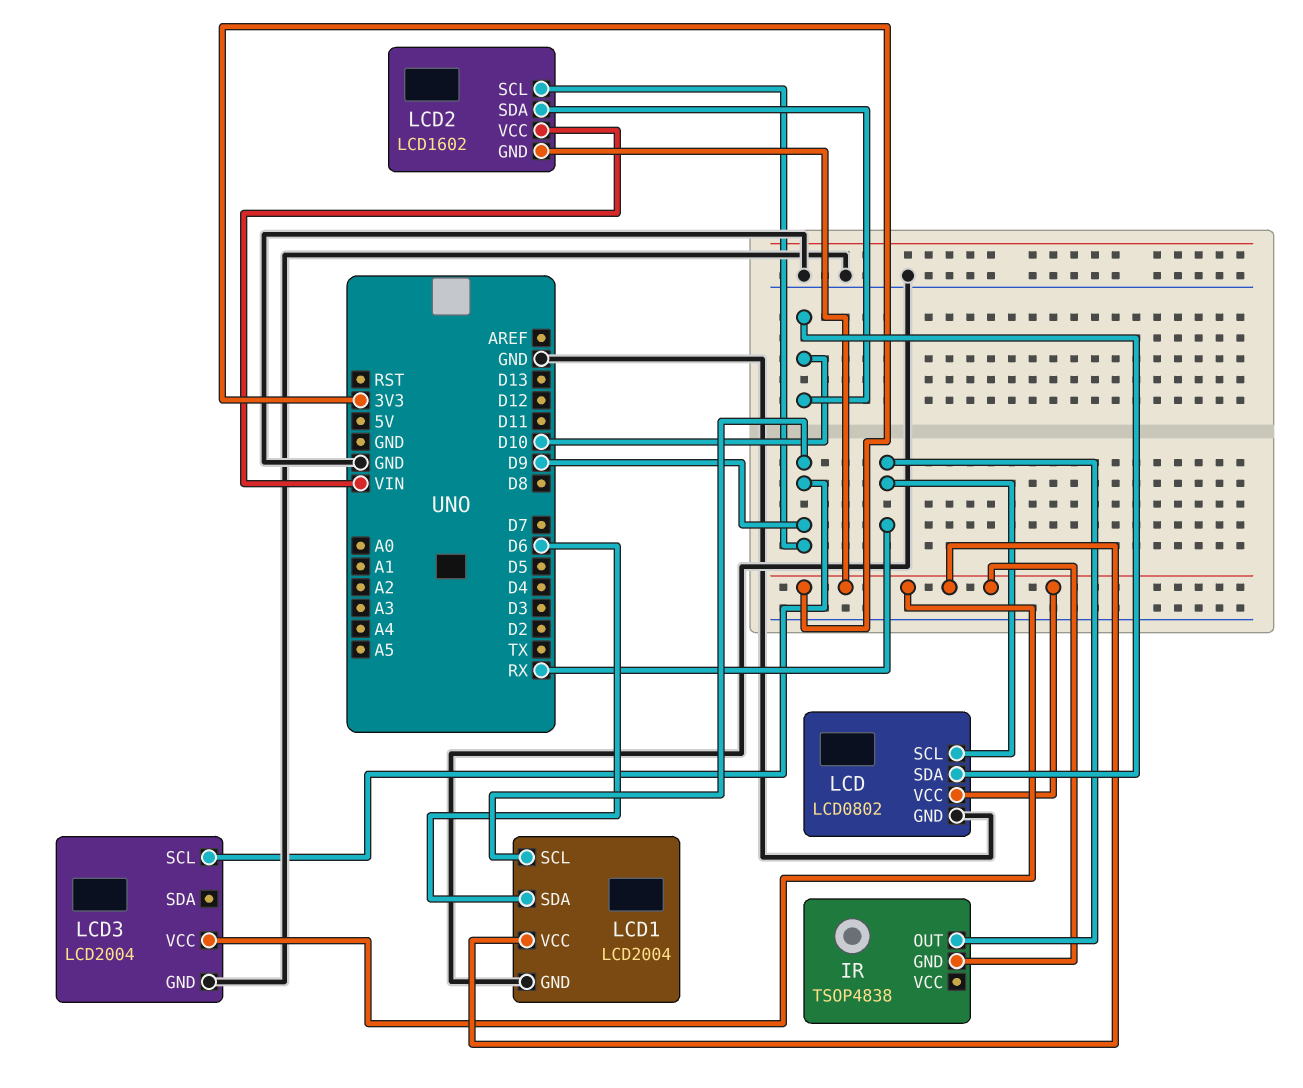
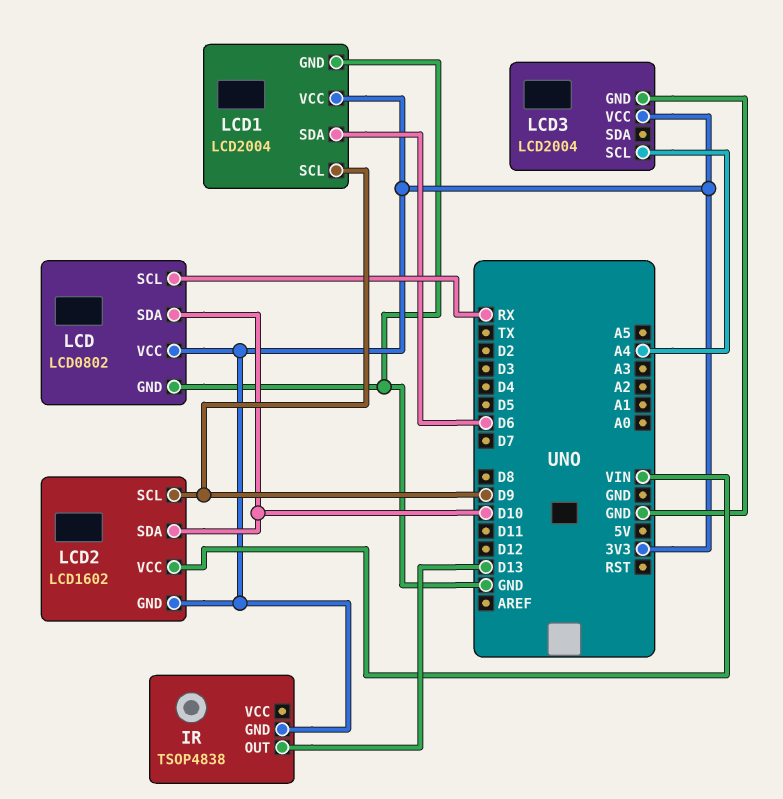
IR pin OUT: RX -> D13
LCD3 pin SCL: D9 -> A4

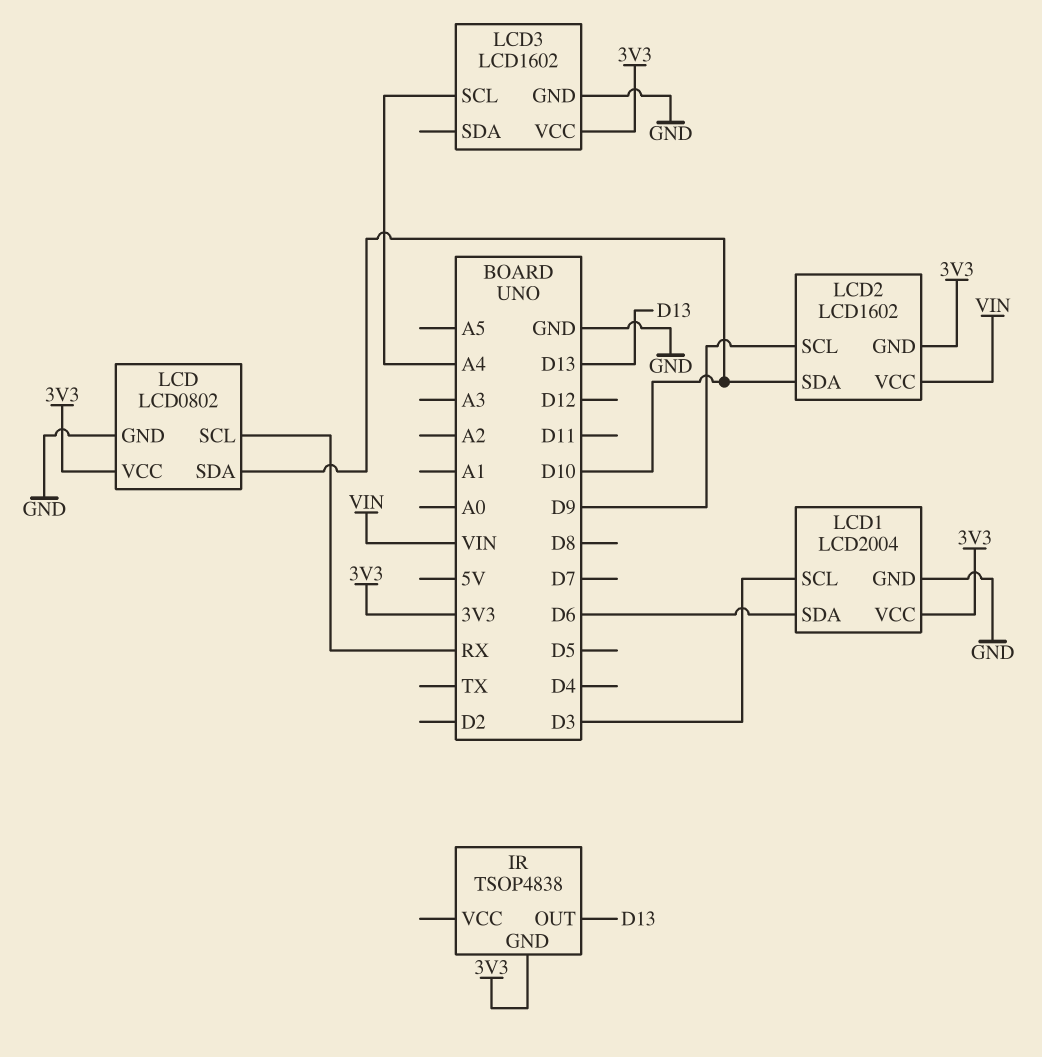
LCD1 pin SCL: D9 -> D3
LCD3: LCD2004 -> LCD1602

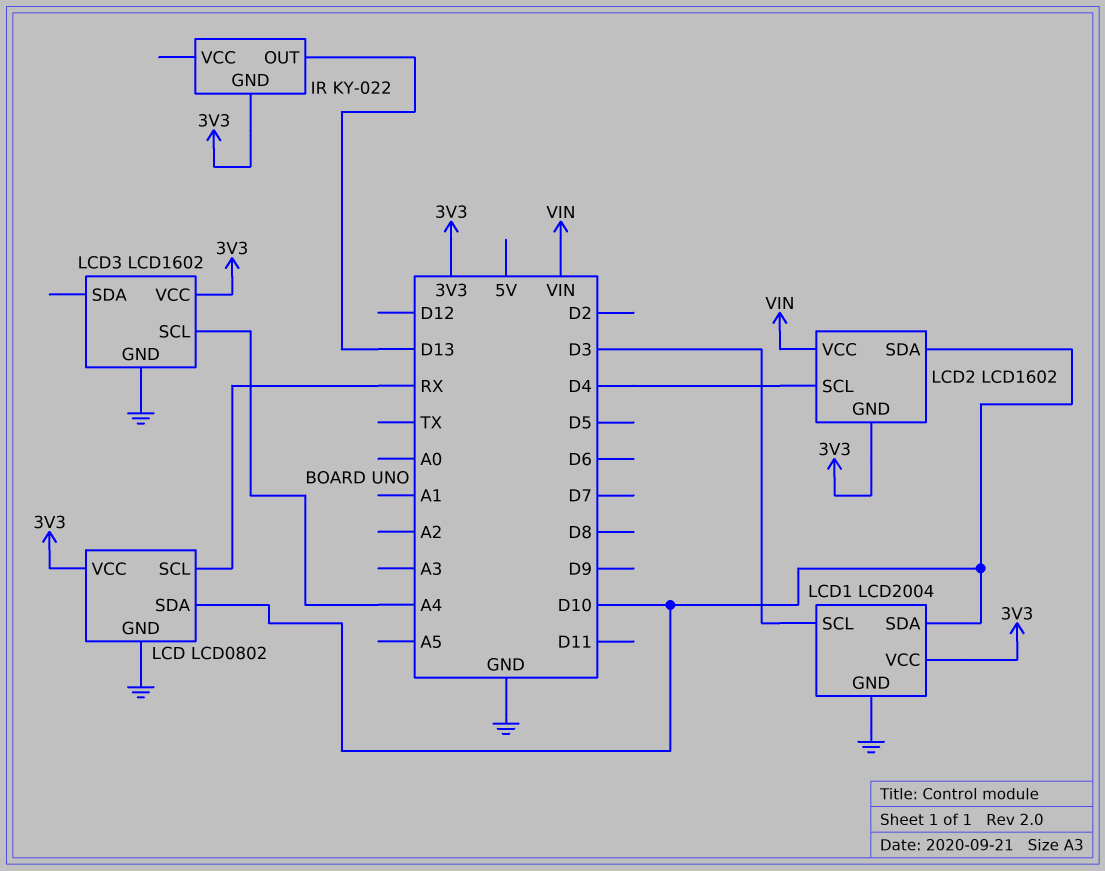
IR: TSOP4838 -> KY-022
LCD1 pin SDA: D6 -> D10
LCD2 pin SCL: D9 -> D4

